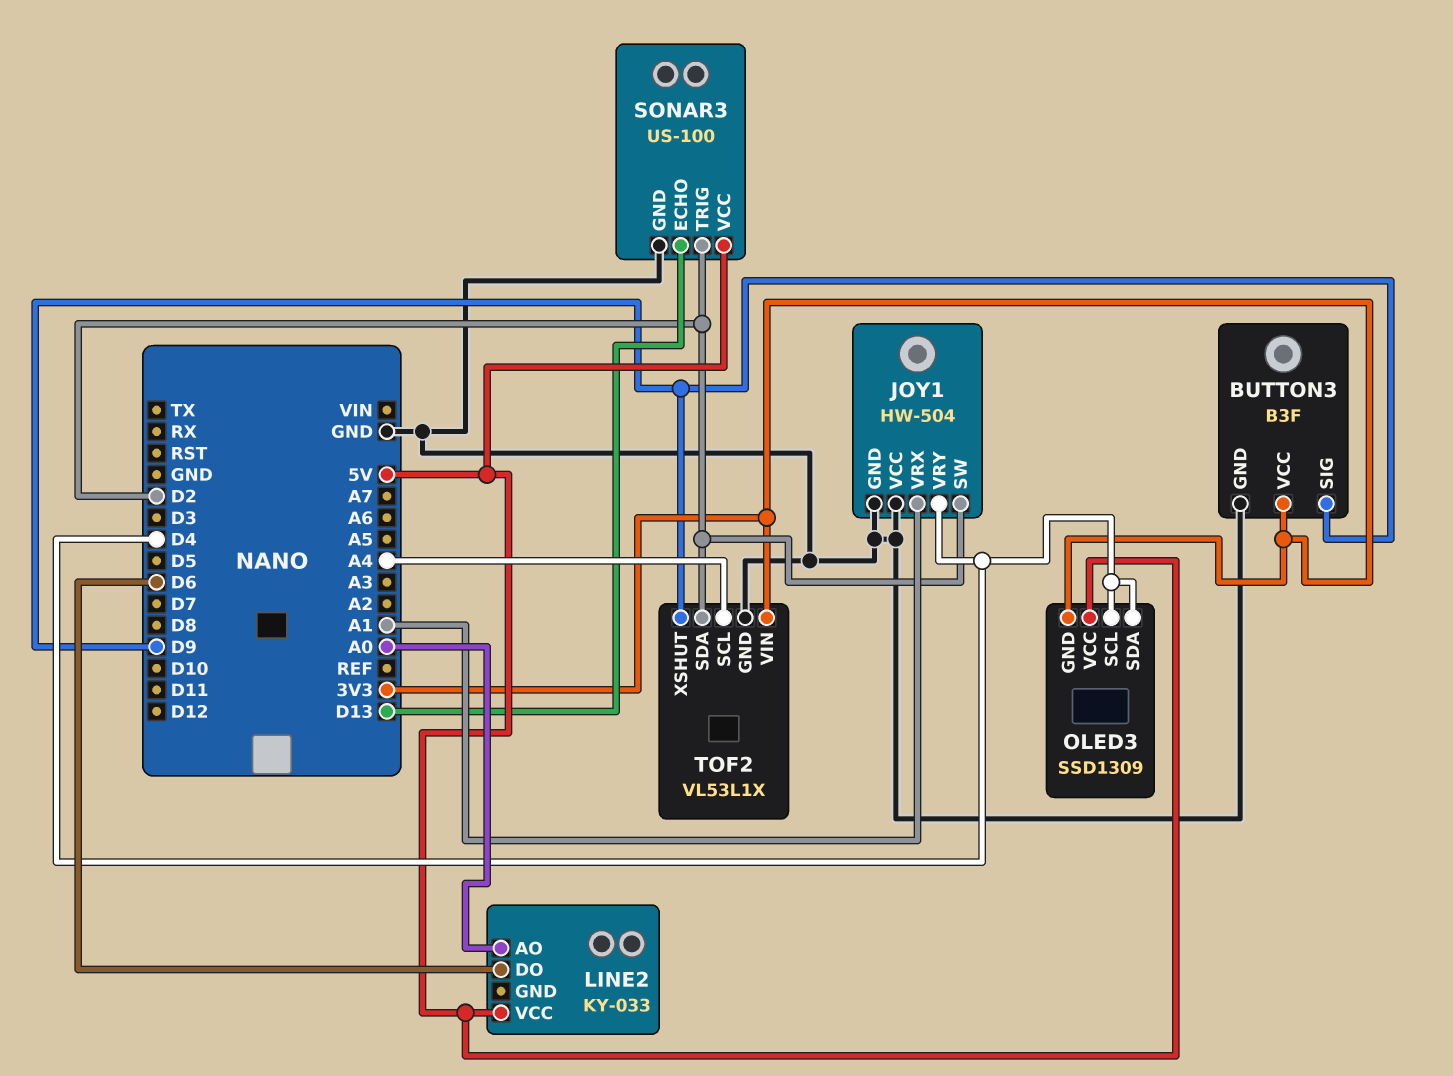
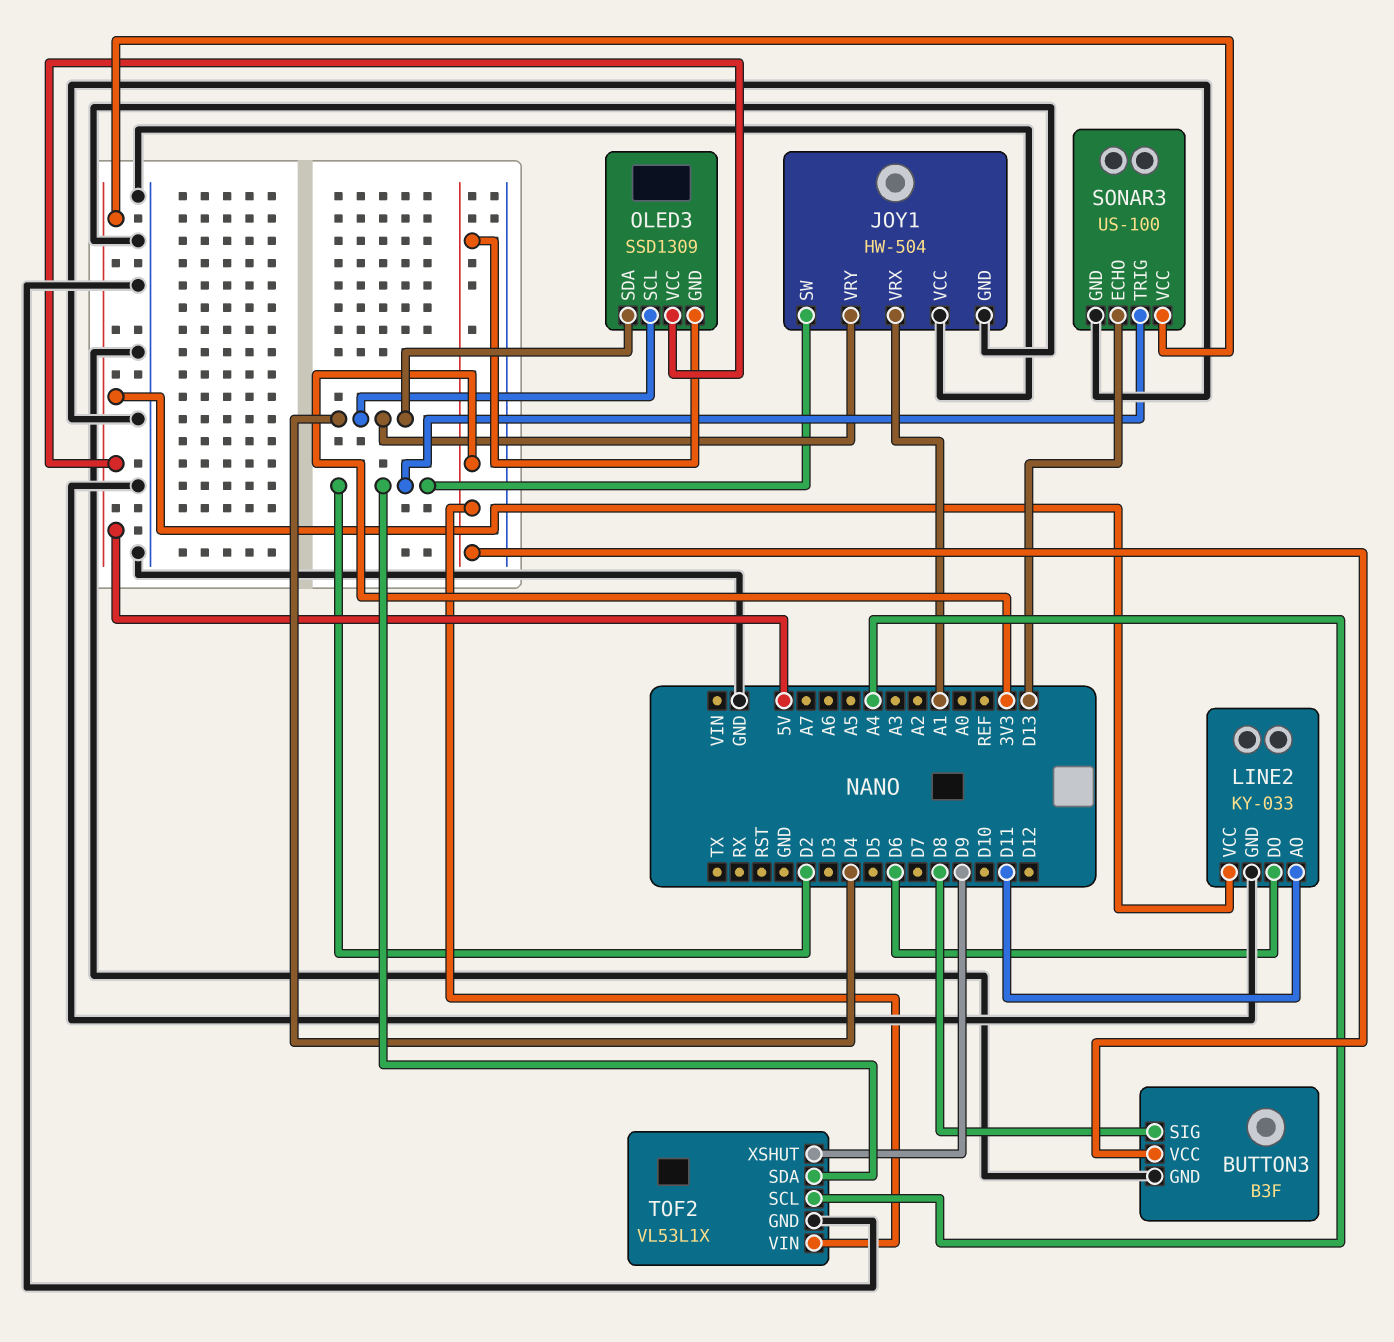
BUTTON3 pin SIG: D9 -> D8
LINE2 pin AO: A0 -> D11
LINE2 pin GND: none -> GND

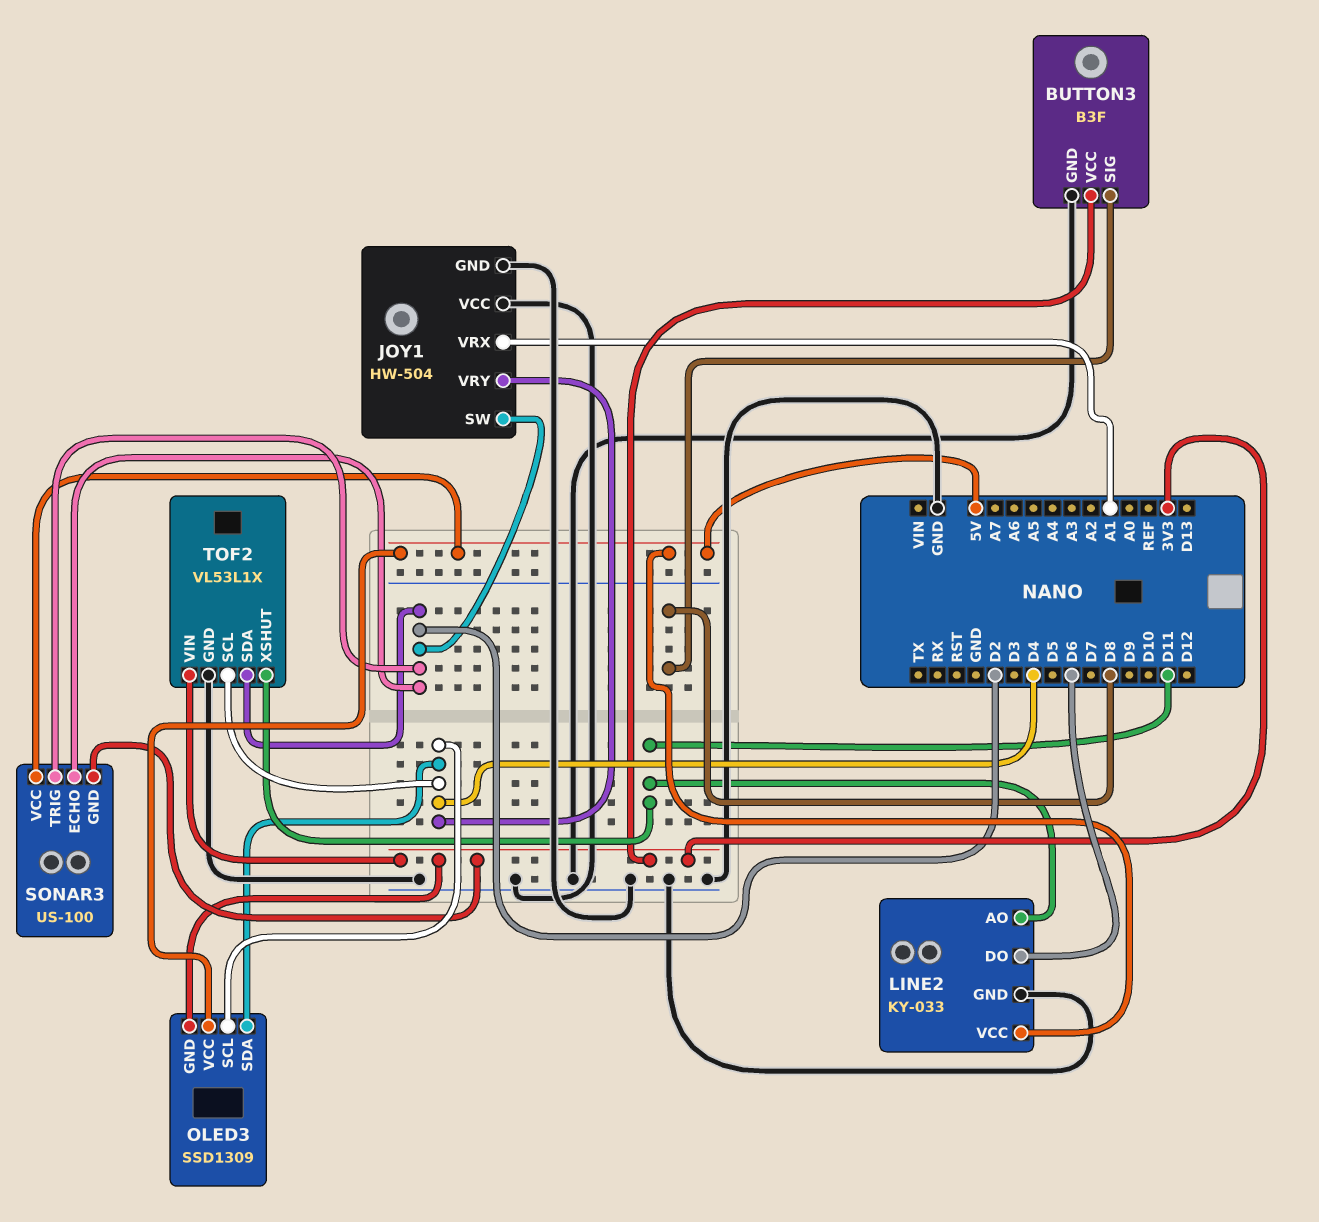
SONAR3 pin ECHO: D13 -> D2
SONAR3 pin GND: GND -> 3V3
TOF2 pin SCL: A4 -> D4
TOF2 pin XSHUT: D9 -> D11

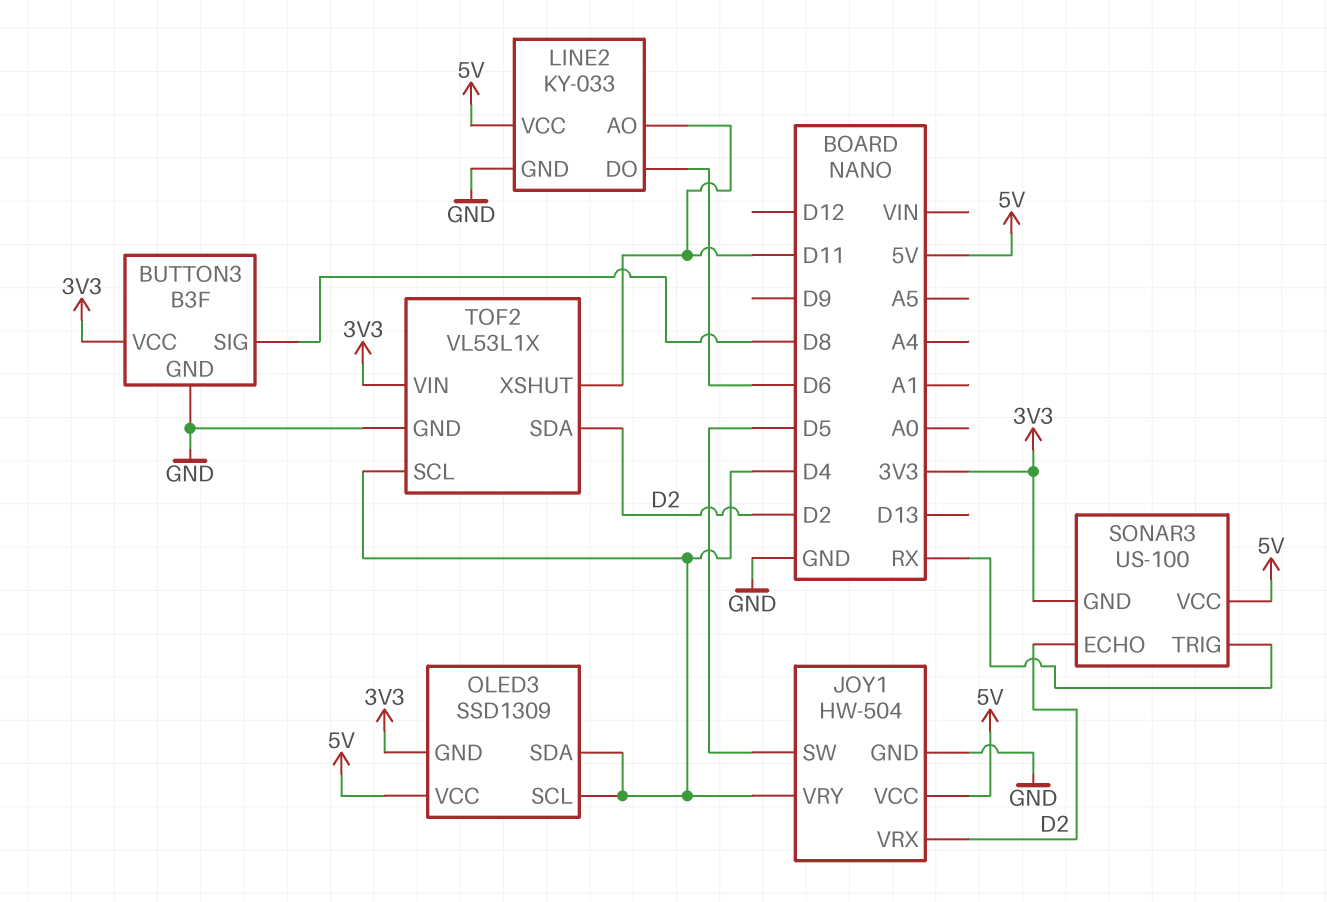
JOY1 pin SW: D2 -> D5
JOY1 pin VCC: GND -> 5V
JOY1 pin VRX: A1 -> D2
SONAR3 pin TRIG: D2 -> RX

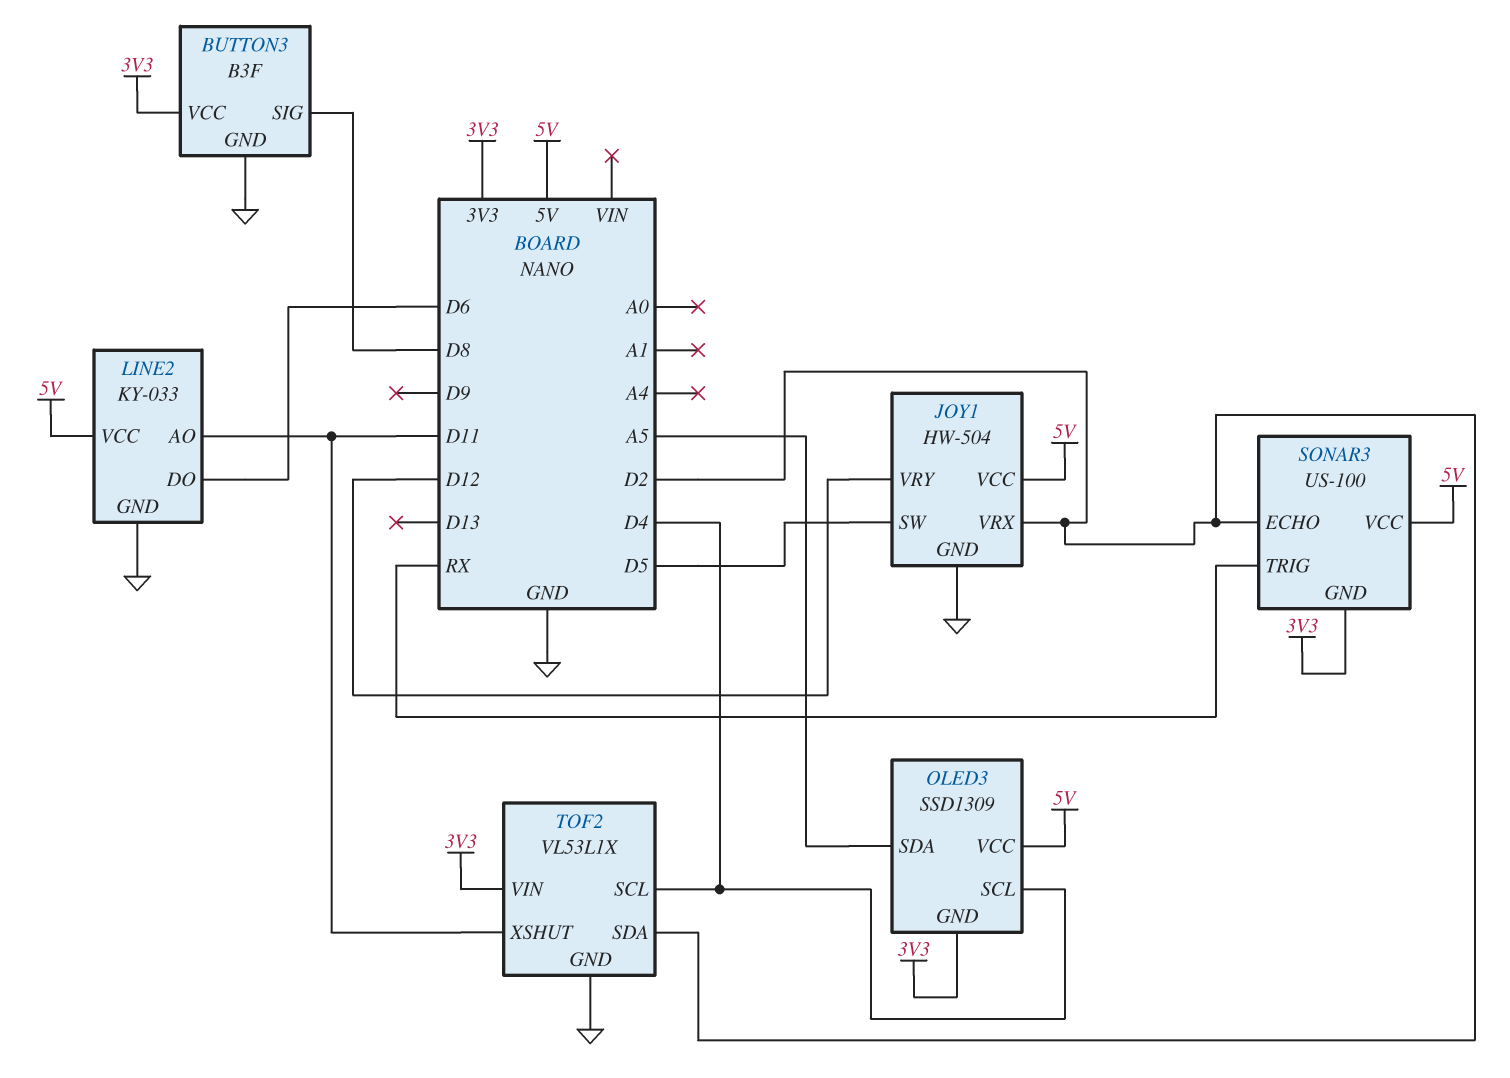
JOY1 pin VRY: D4 -> D12
OLED3 pin SDA: D4 -> A5

